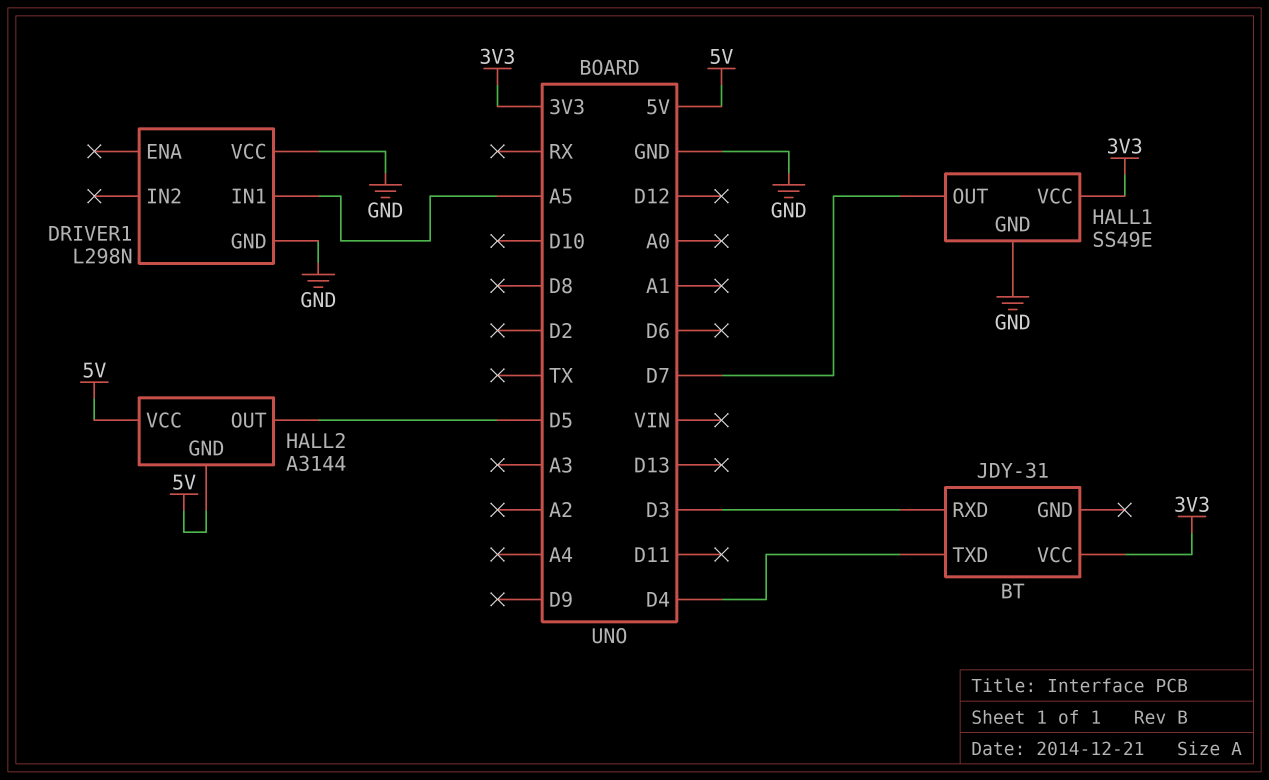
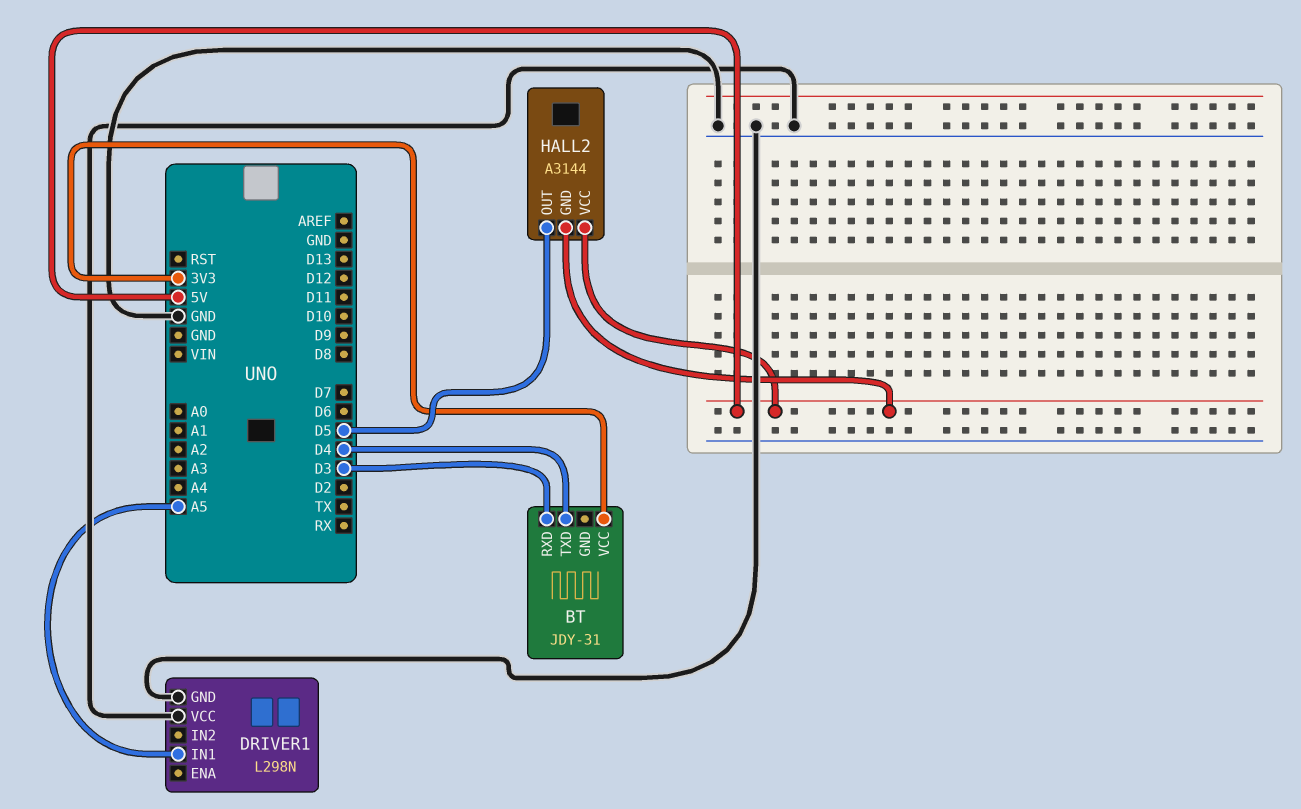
HALL1: SS49E -> none
HALL1 pin GND: GND -> none
HALL1 pin OUT: D7 -> none
HALL1 pin VCC: 3V3 -> none

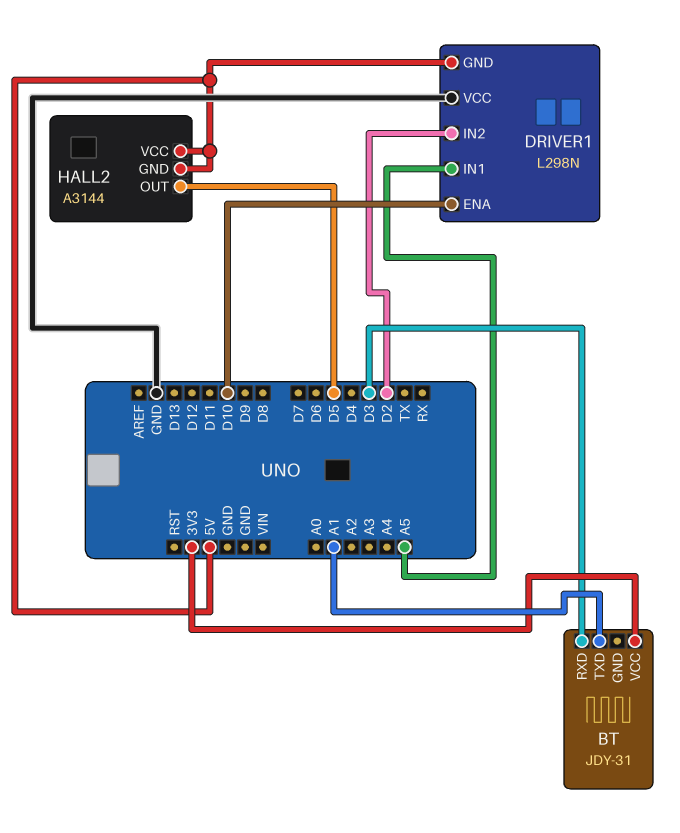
BT pin TXD: D4 -> A1
DRIVER1 pin ENA: none -> D10
DRIVER1 pin GND: GND -> 5V
DRIVER1 pin IN2: none -> D2

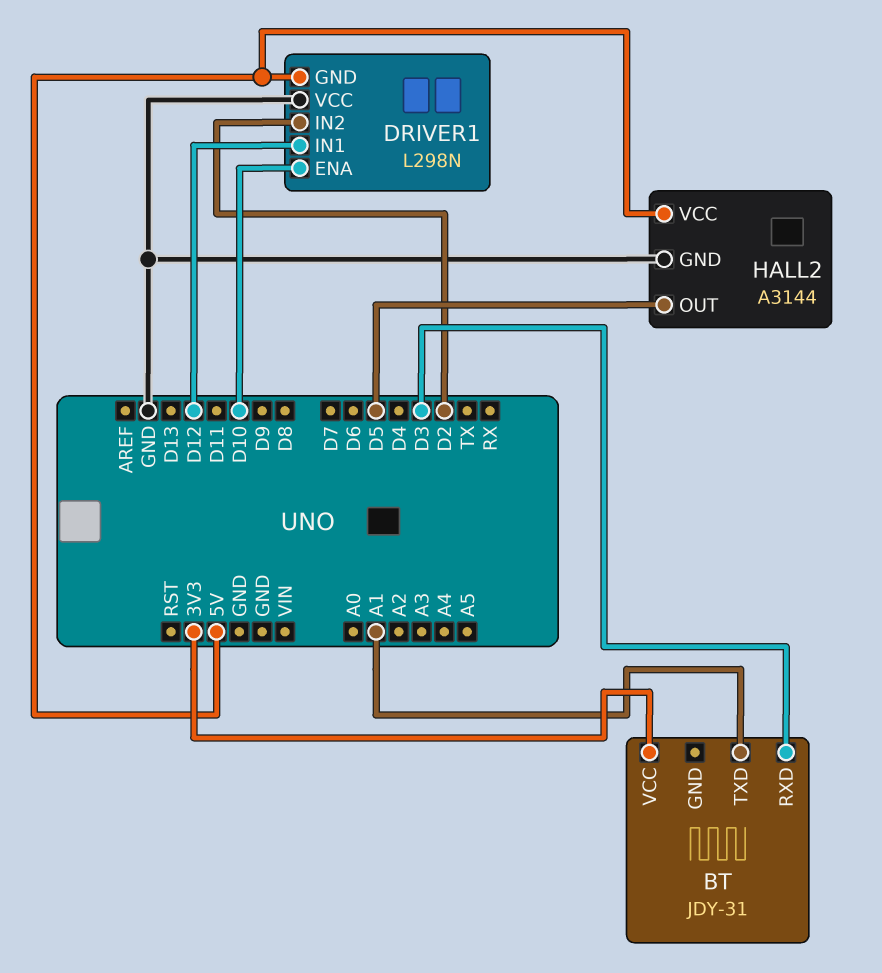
DRIVER1 pin IN1: A5 -> D12
HALL2 pin GND: 5V -> GND

